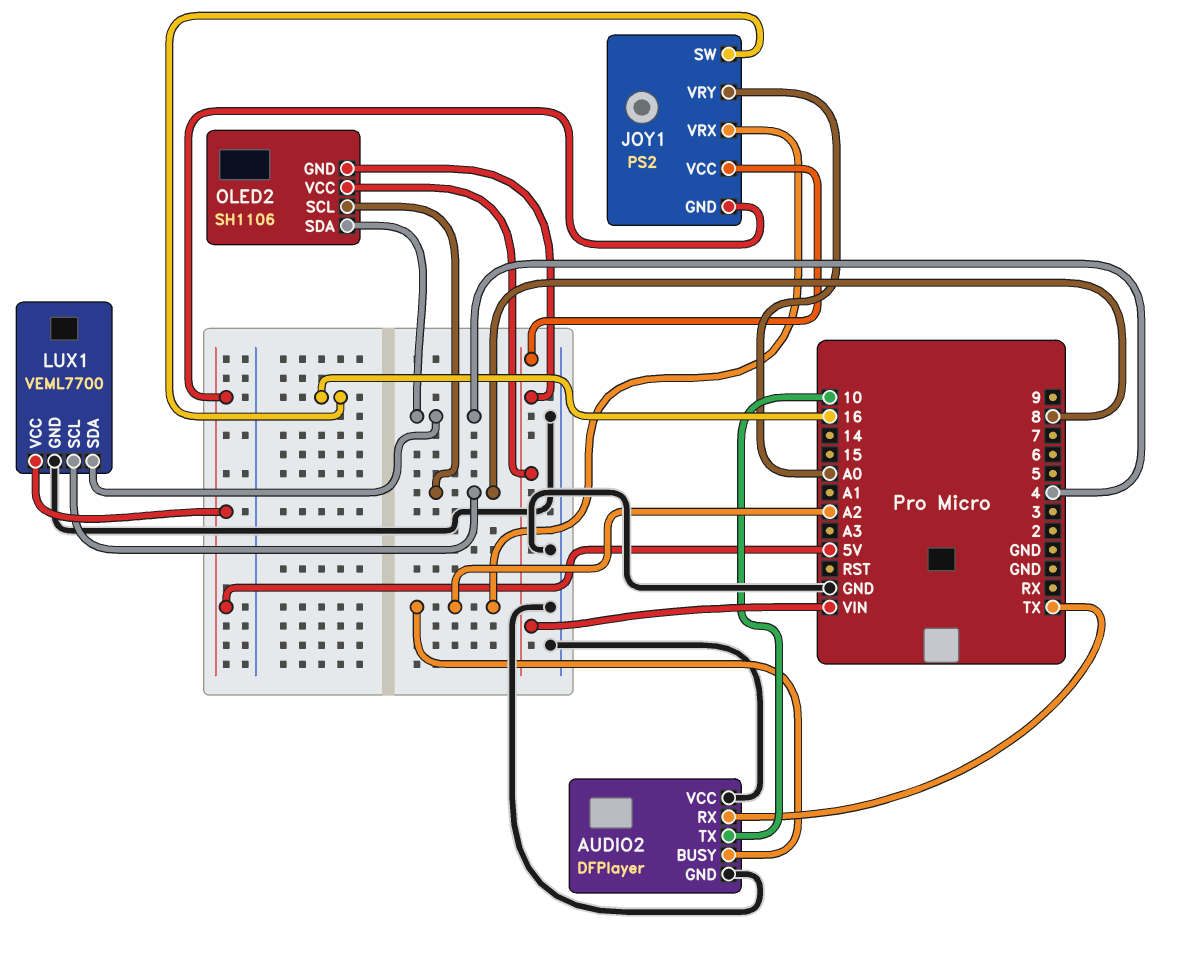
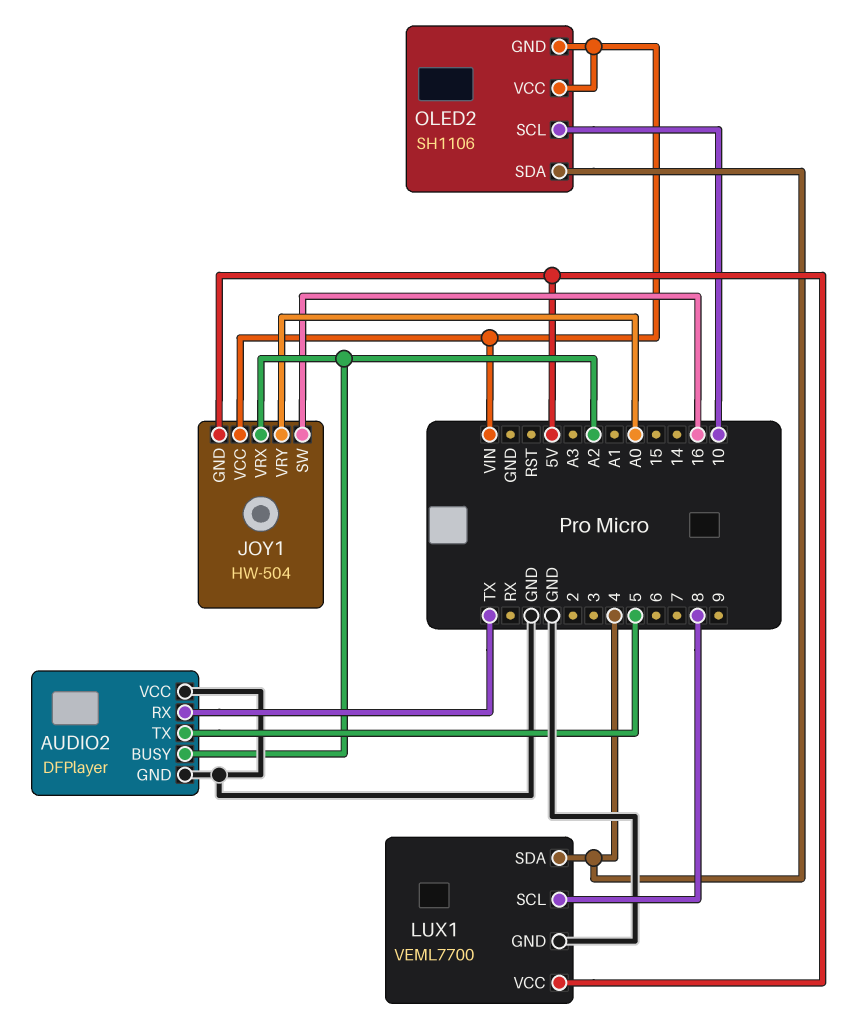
AUDIO2 pin TX: 10 -> 5
JOY1: PS2 -> HW-504
OLED2 pin SCL: 8 -> 10

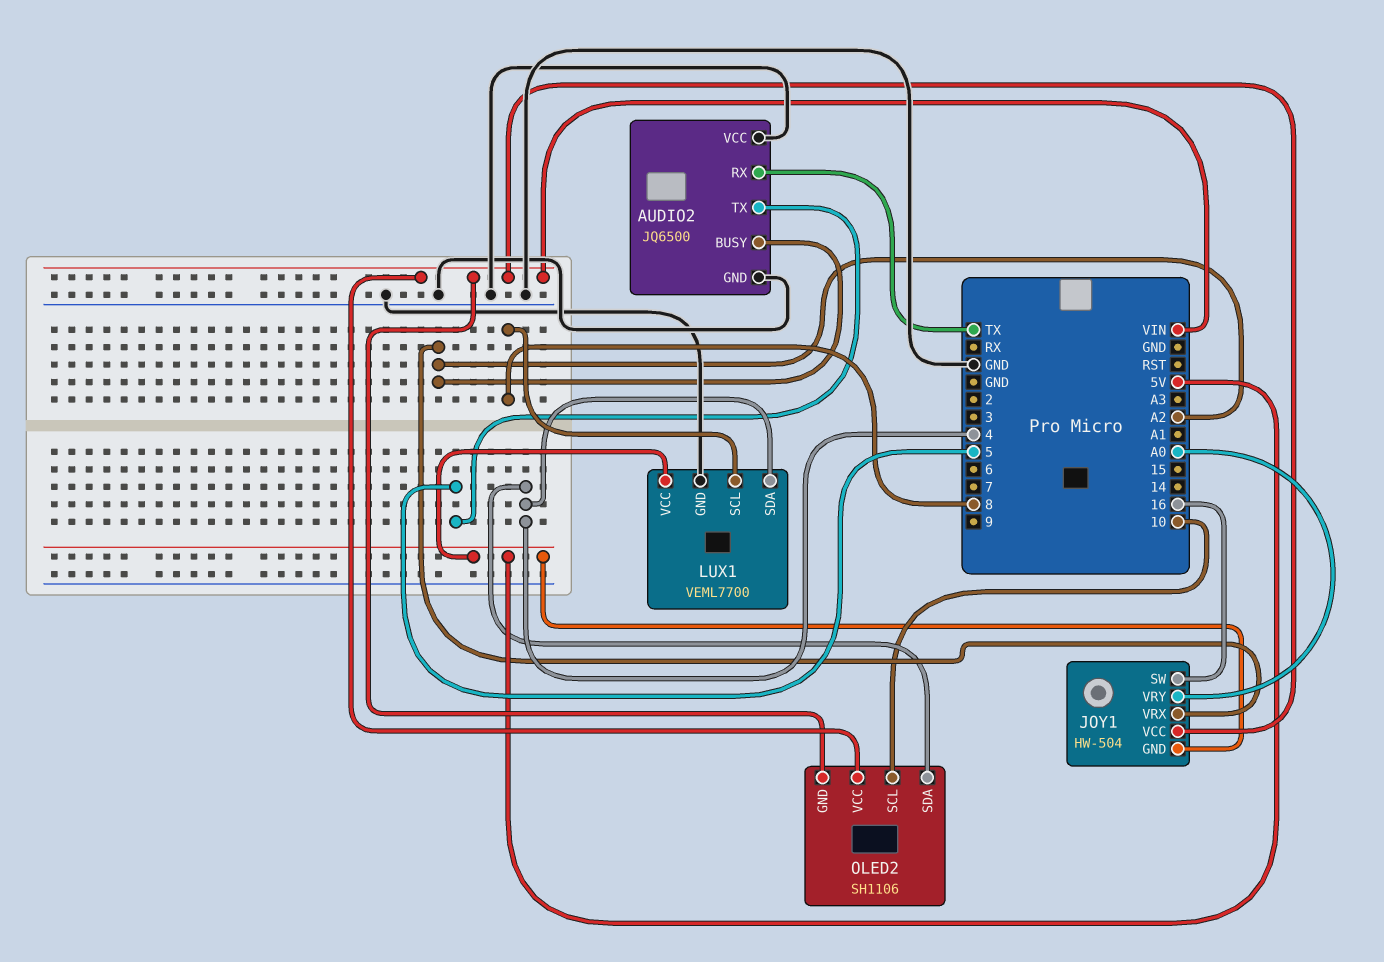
AUDIO2: DFPlayer -> JQ6500

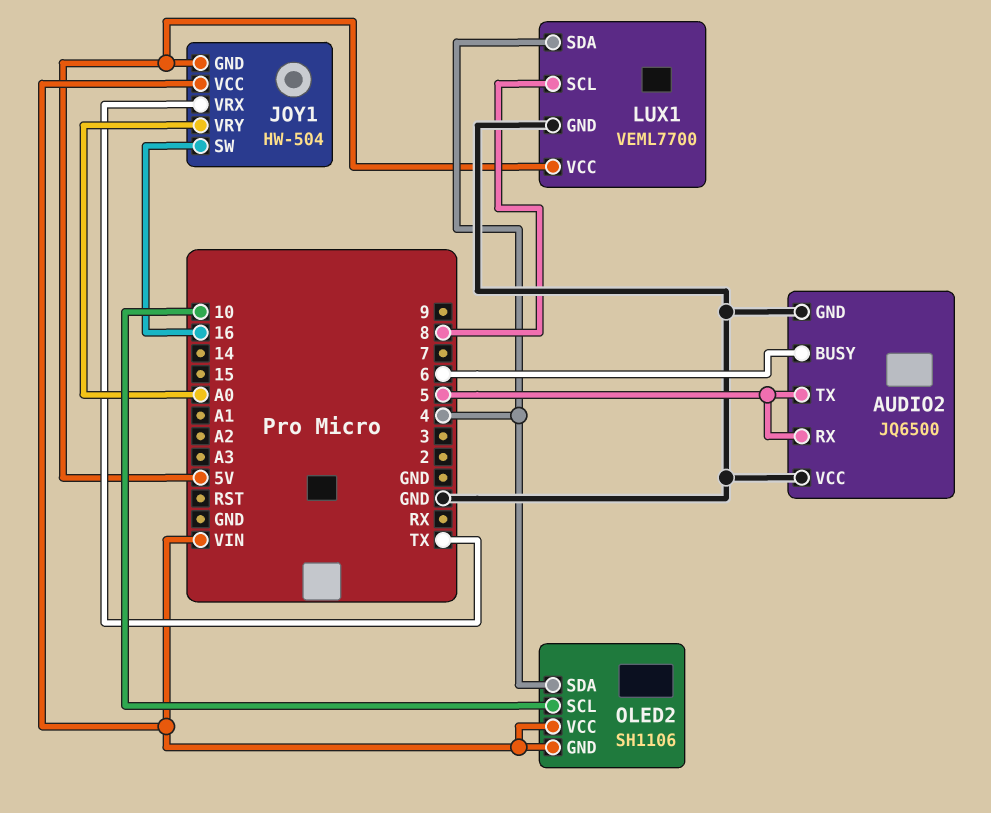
AUDIO2 pin BUSY: A2 -> 6
AUDIO2 pin RX: TX -> 5
JOY1 pin VRX: A2 -> TX

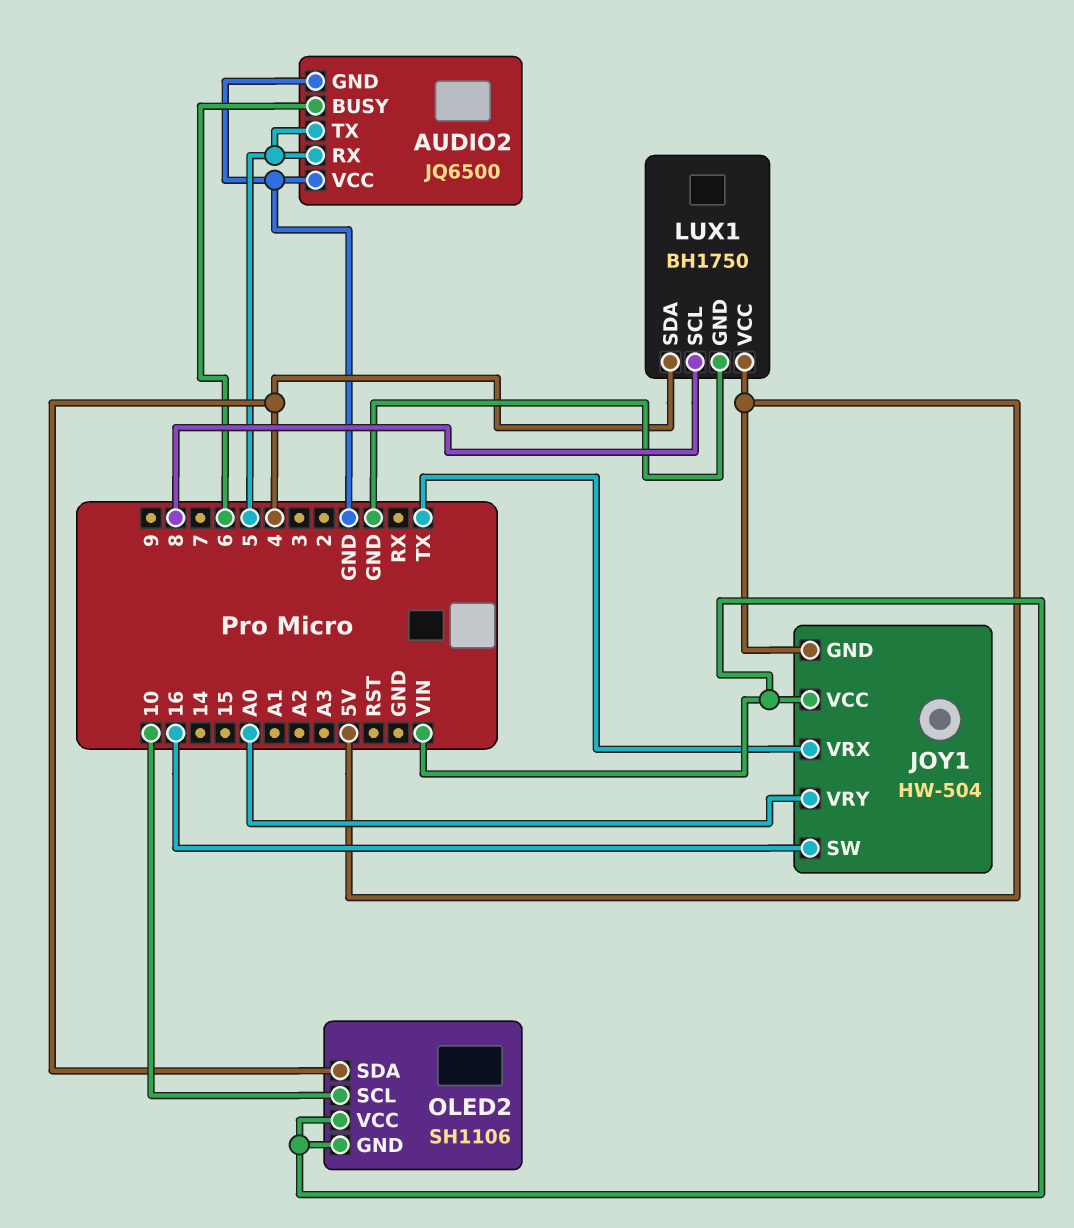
LUX1: VEML7700 -> BH1750

